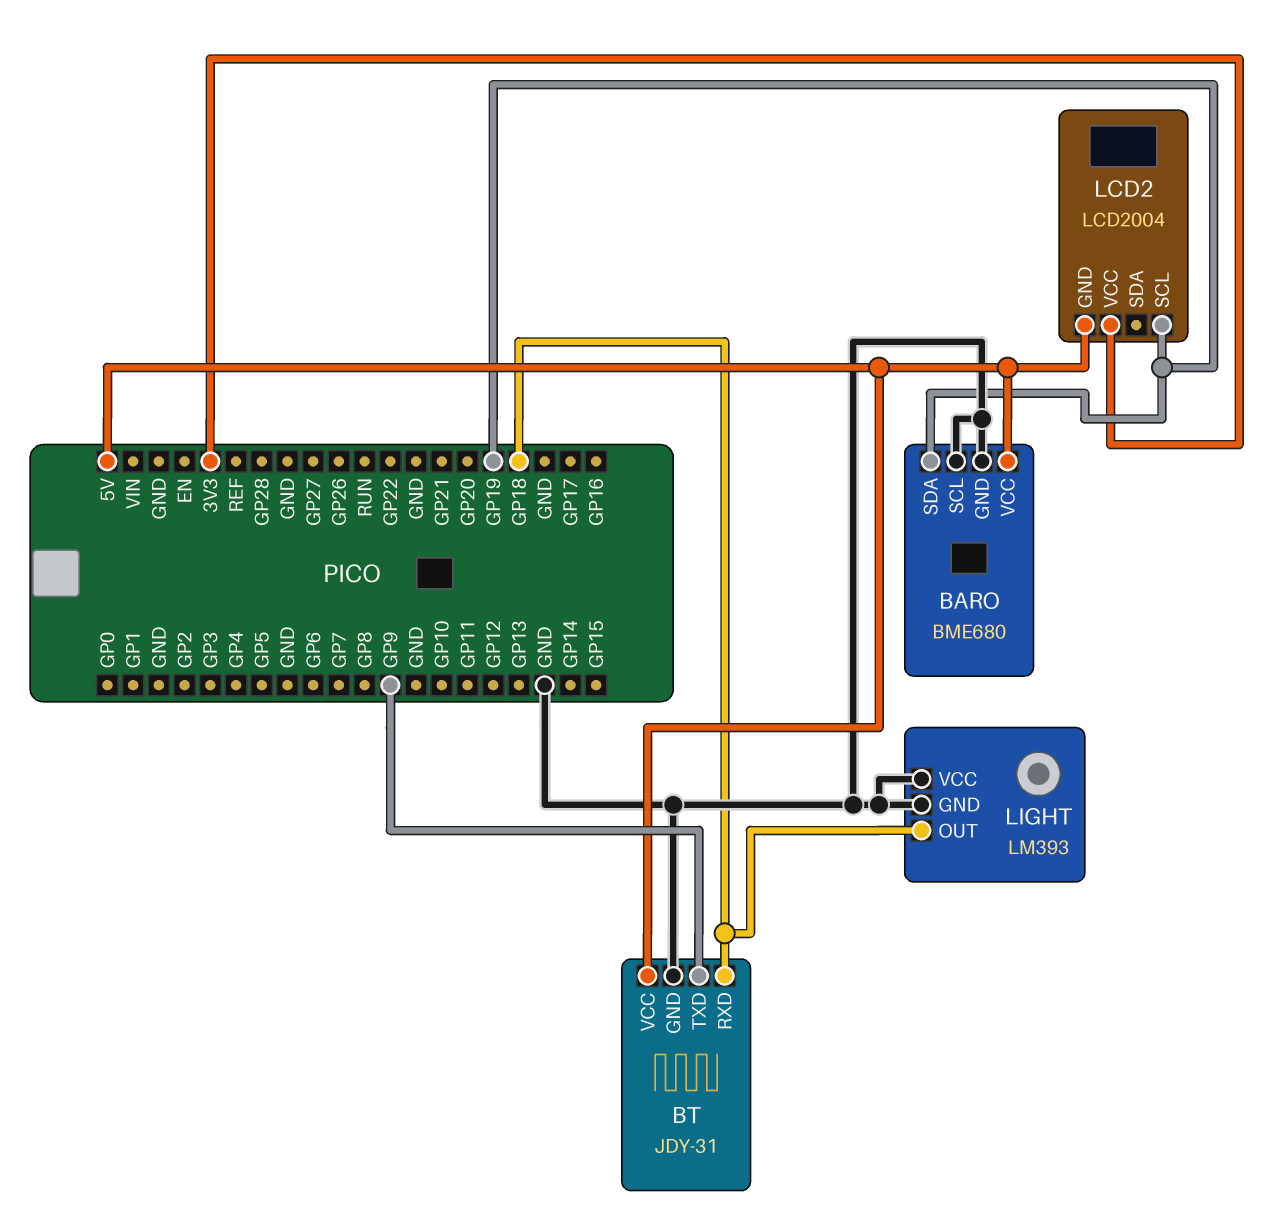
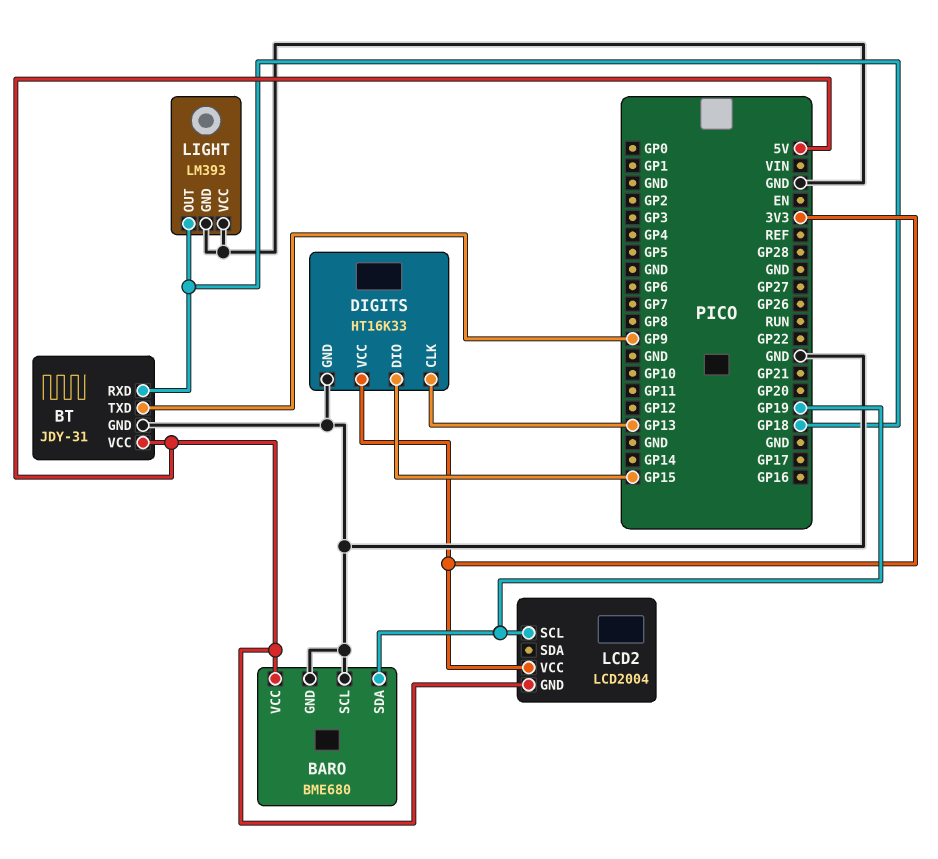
DIGITS: none -> HT16K33
DIGITS pin CLK: none -> GP13
DIGITS pin DIO: none -> GP15
DIGITS pin GND: none -> GND
DIGITS pin VCC: none -> 3V3

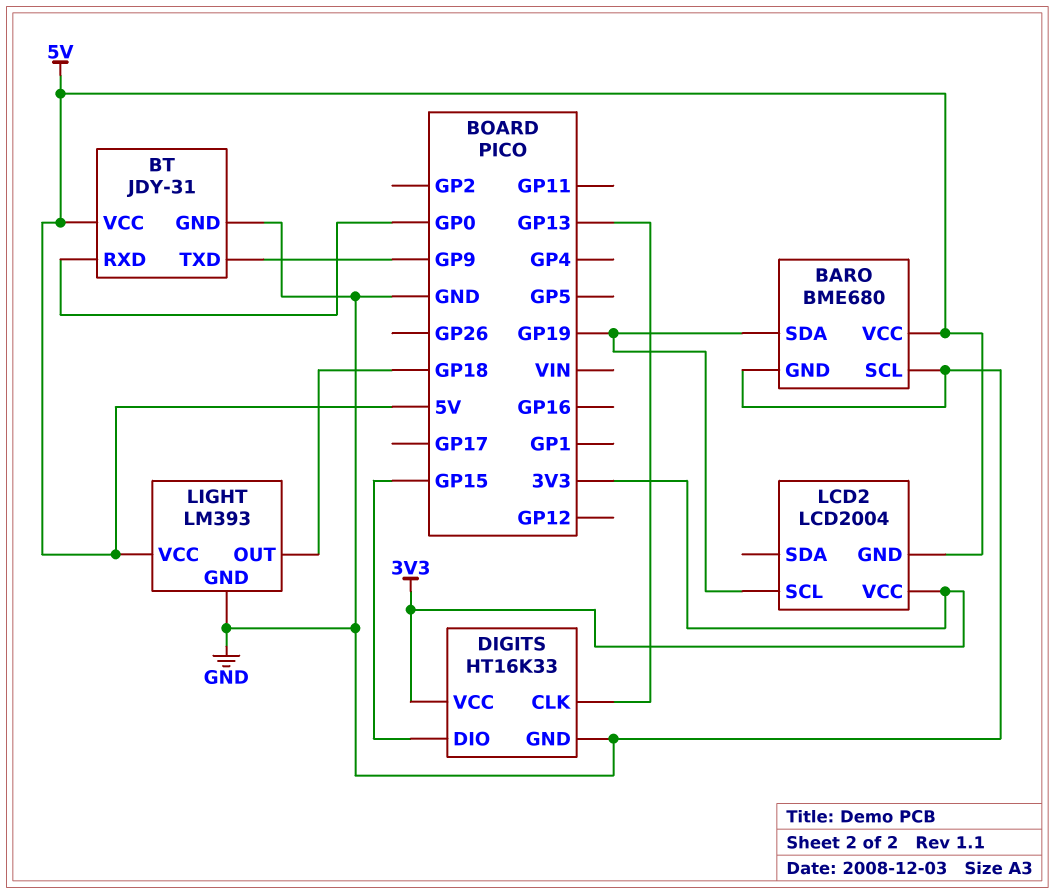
BT pin RXD: GP18 -> GP0
LIGHT pin VCC: GND -> 5V

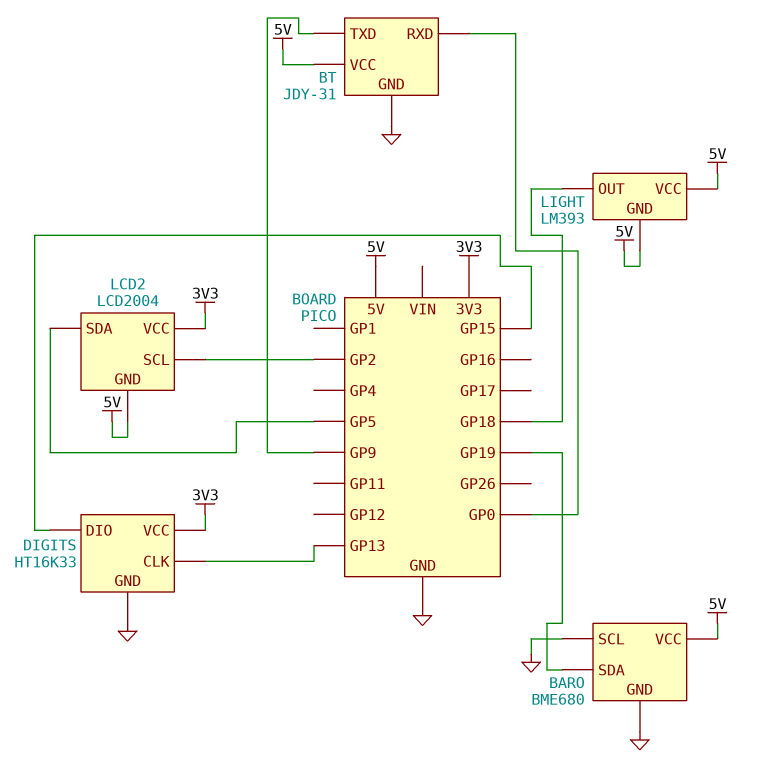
LCD2 pin SCL: GP19 -> GP2
LCD2 pin SDA: none -> GP5
LIGHT pin GND: GND -> 5V

